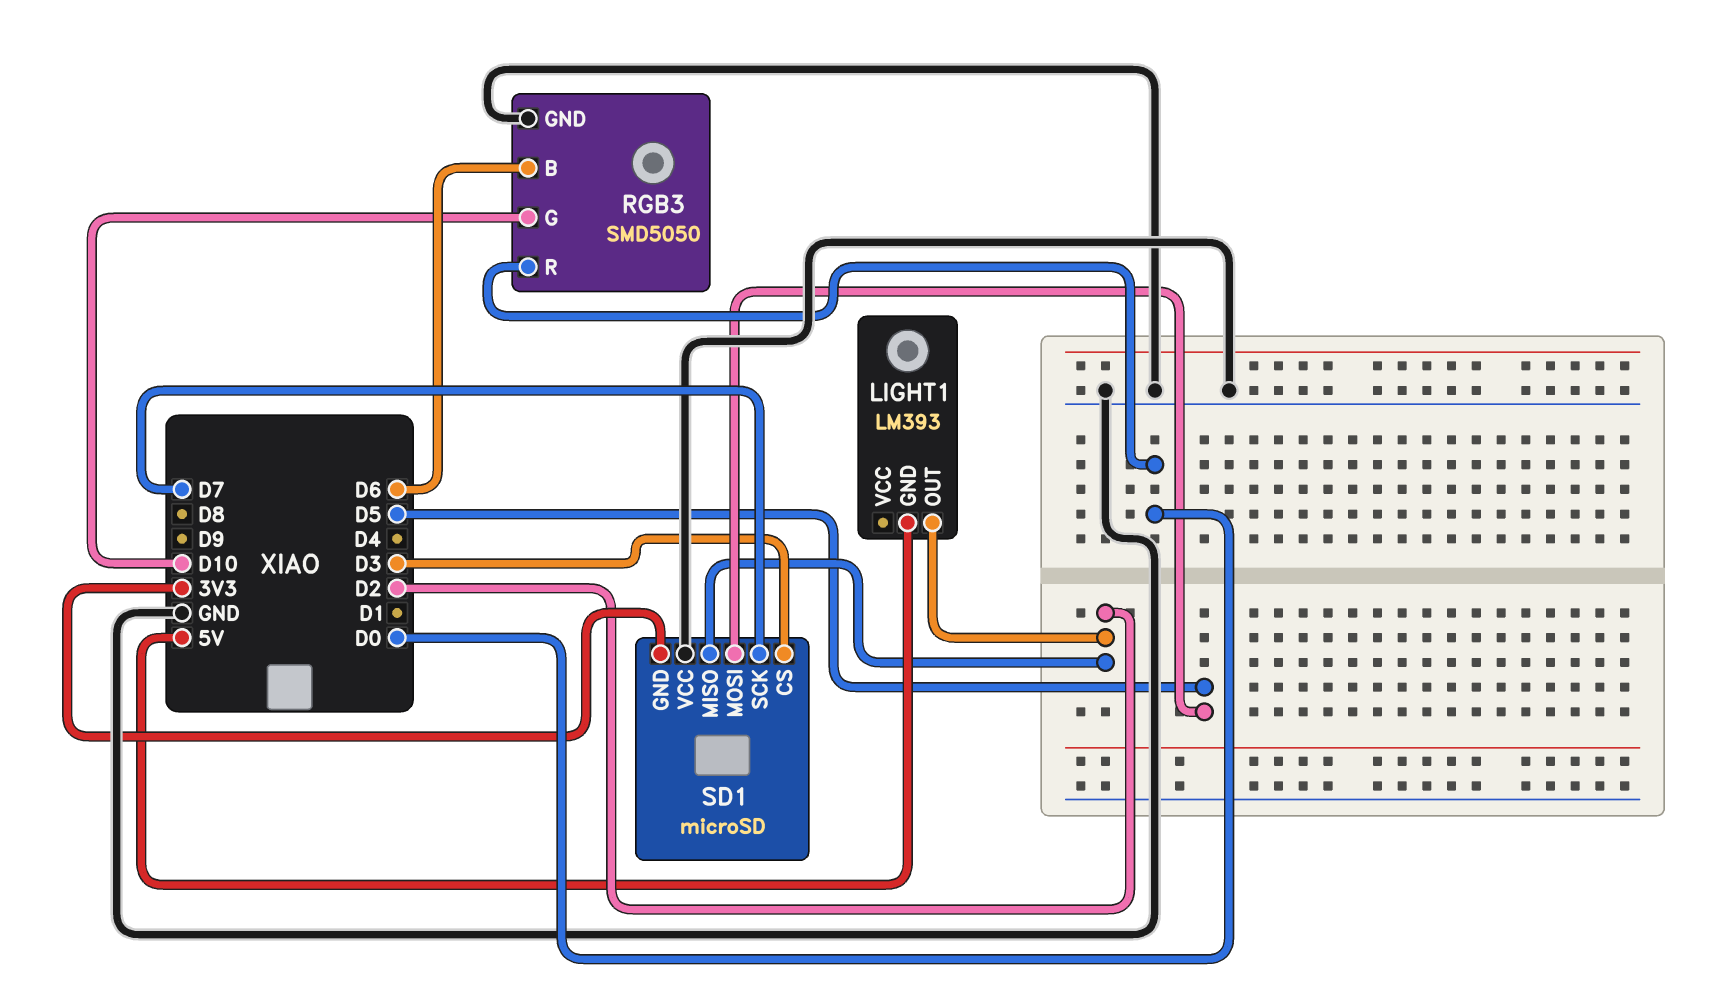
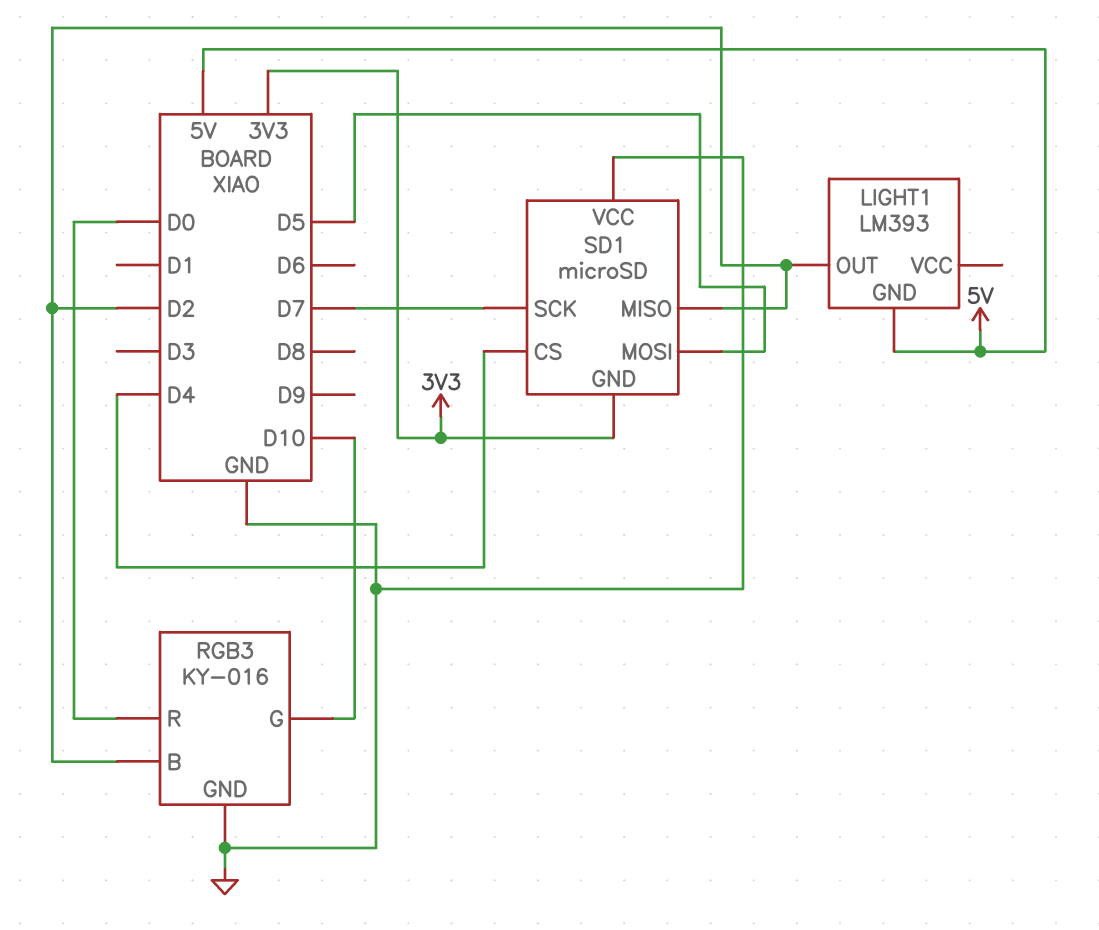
RGB3: SMD5050 -> KY-016
RGB3 pin B: D6 -> D2
SD1 pin CS: D3 -> D4

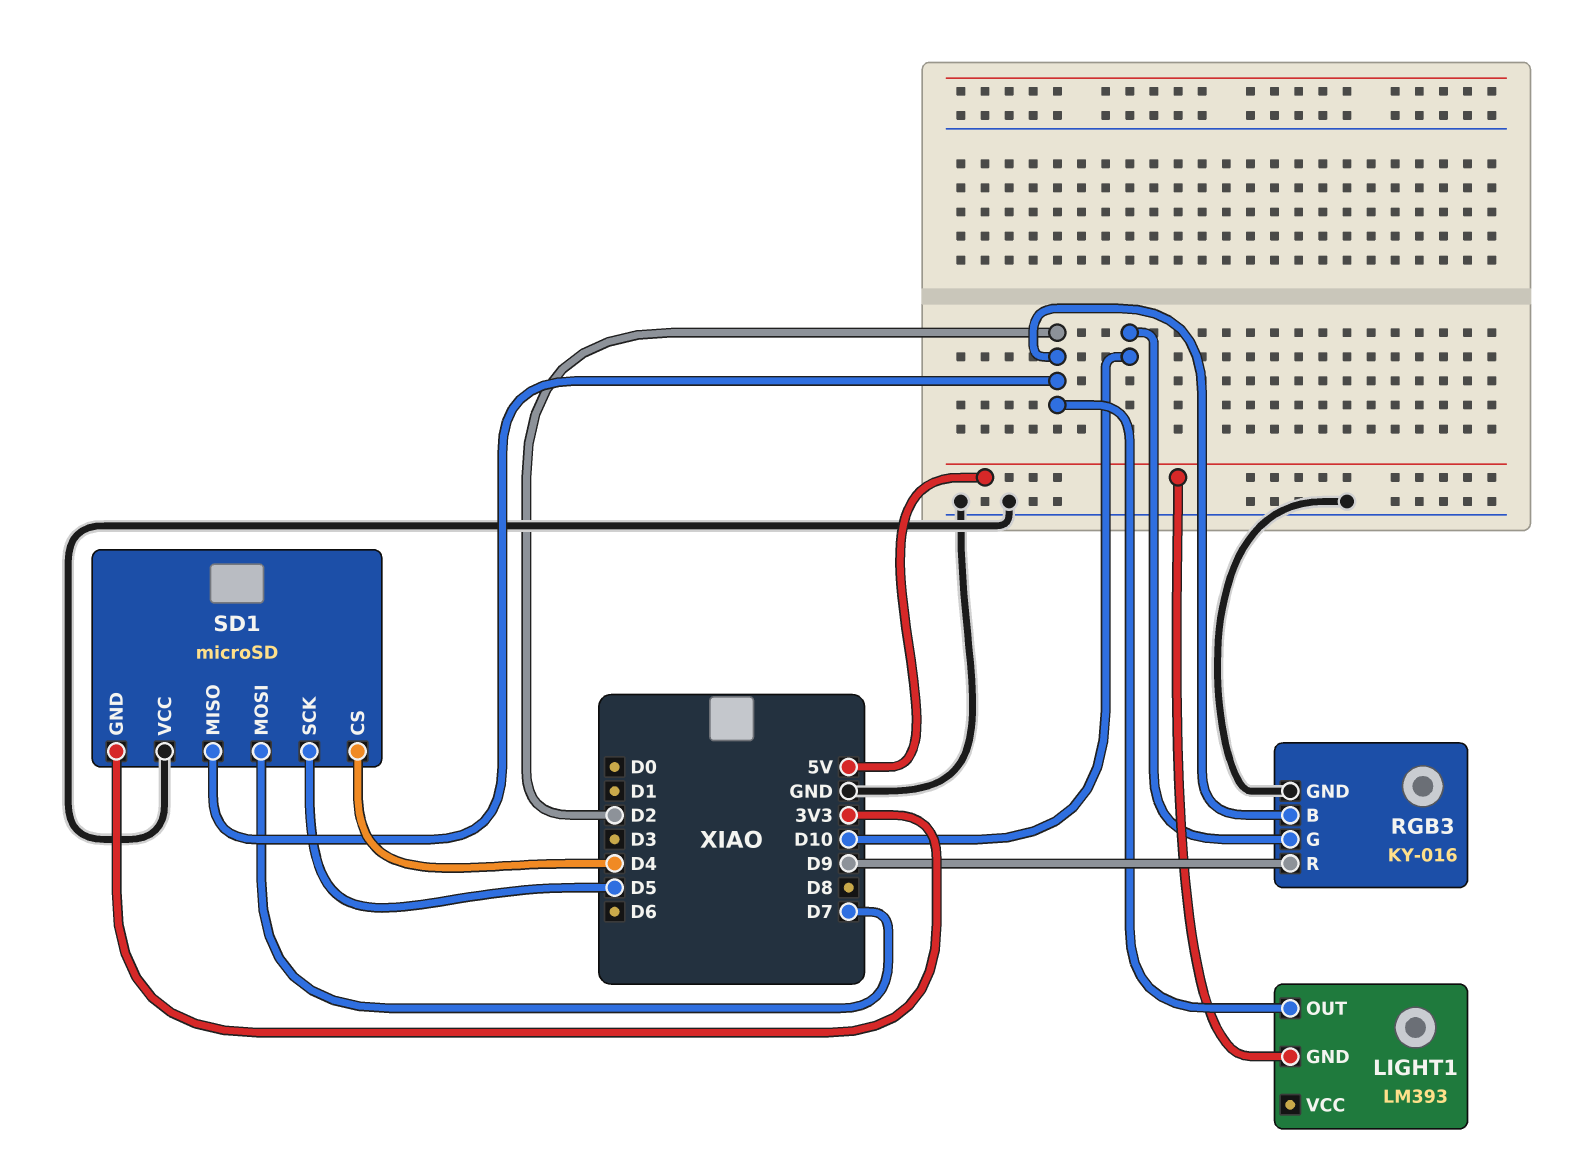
RGB3 pin R: D0 -> D9
SD1 pin MOSI: D5 -> D7
SD1 pin SCK: D7 -> D5

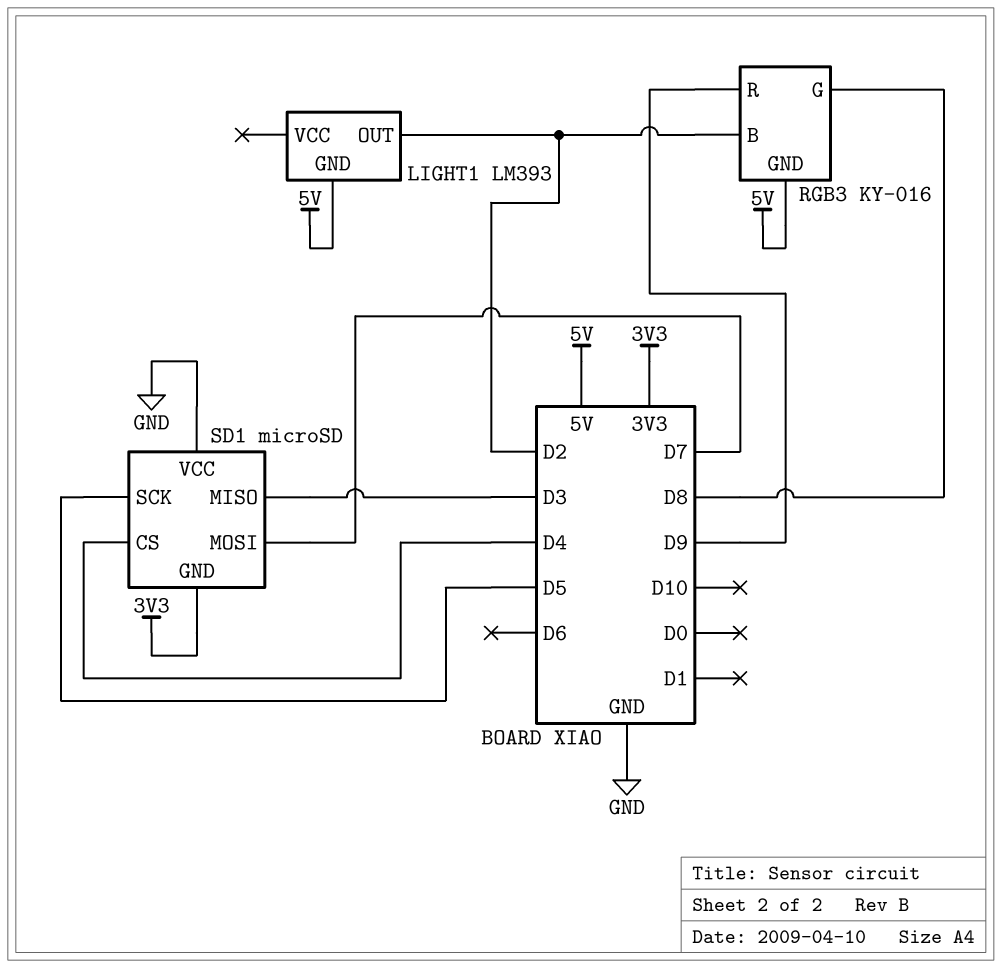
RGB3 pin G: D10 -> D8
RGB3 pin GND: GND -> 5V
SD1 pin MISO: D2 -> D3

